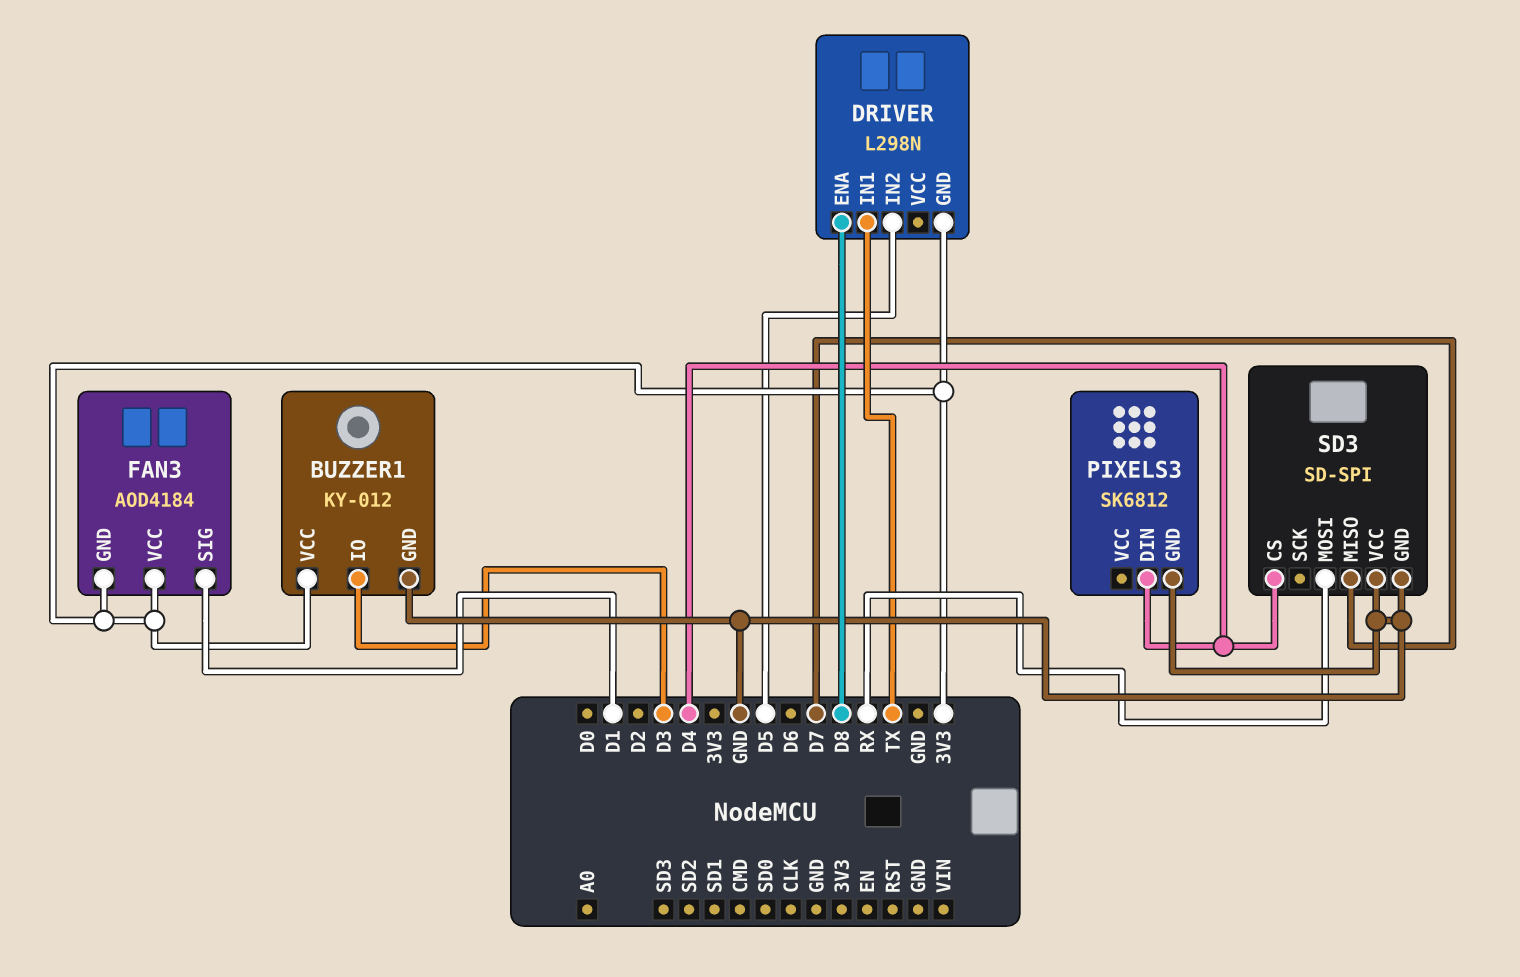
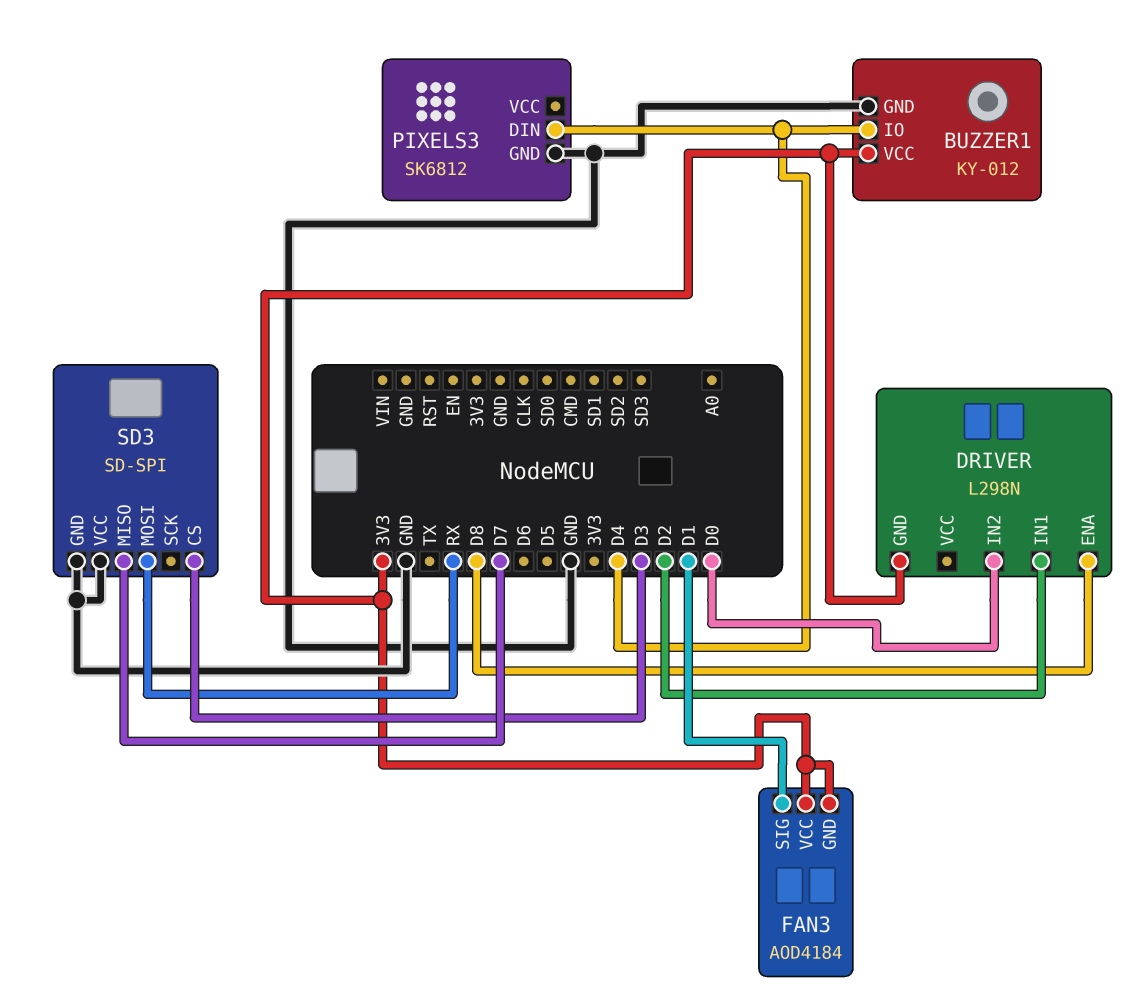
BUZZER1 pin IO: D3 -> D4
DRIVER pin IN1: TX -> D2
DRIVER pin IN2: D5 -> D0
SD3 pin CS: D4 -> D3

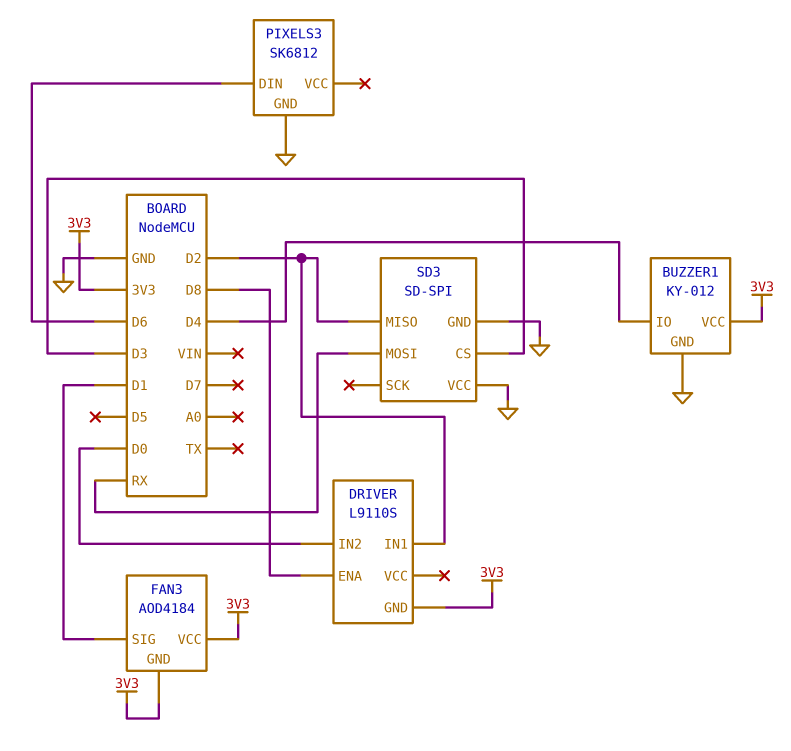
DRIVER: L298N -> L9110S
PIXELS3 pin DIN: D4 -> D6
SD3 pin MISO: D7 -> D2

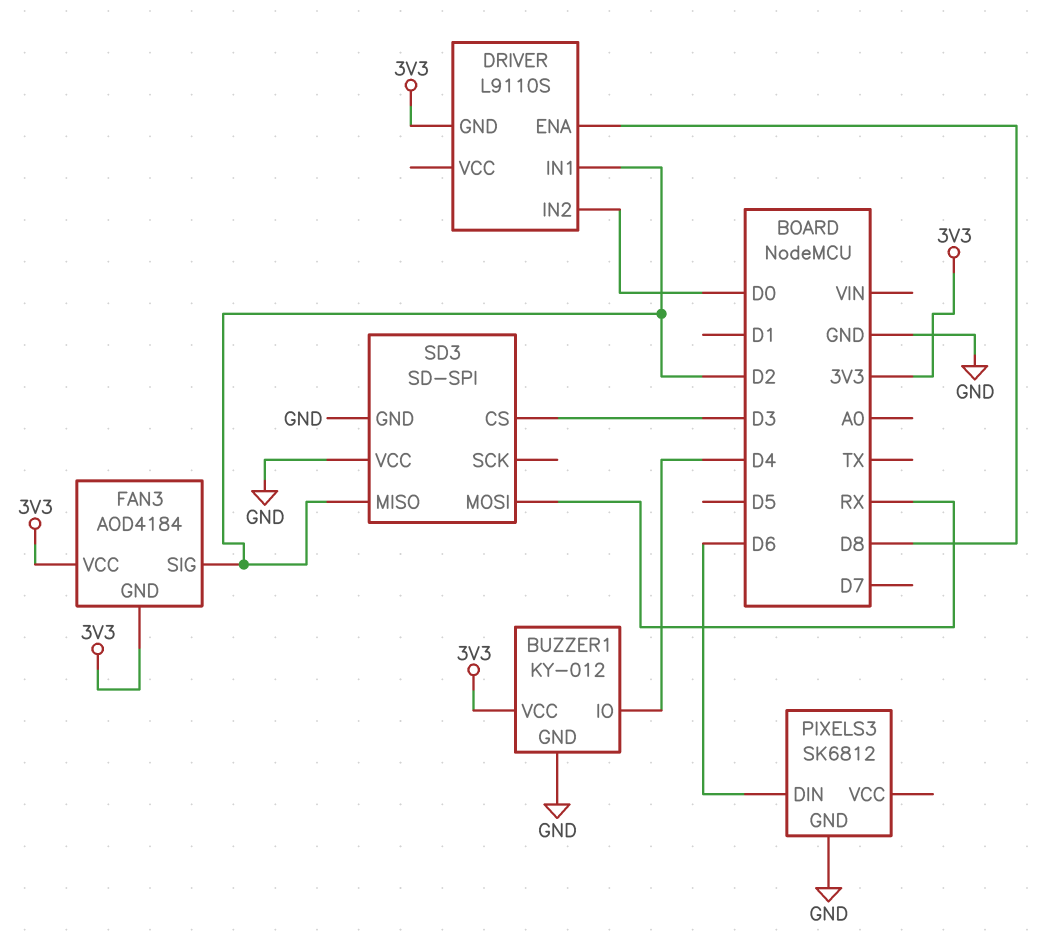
FAN3 pin SIG: D1 -> D2

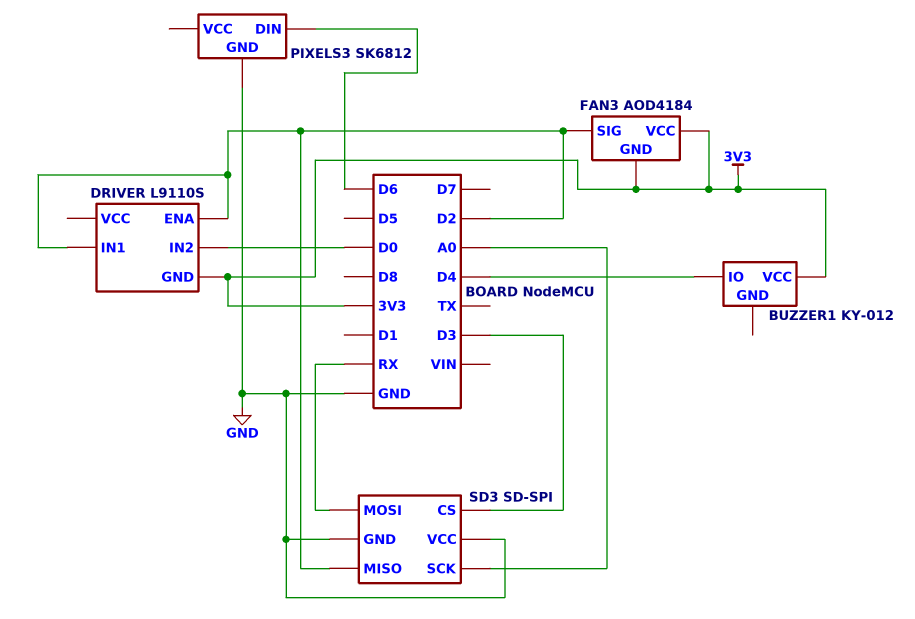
BUZZER1 pin GND: GND -> none
DRIVER pin ENA: D8 -> D2
SD3 pin SCK: none -> A0

